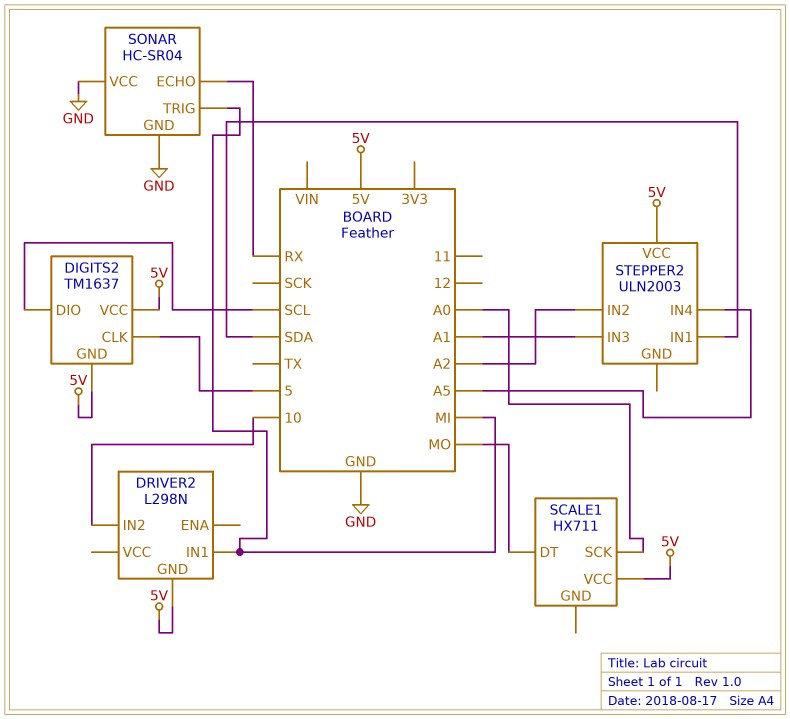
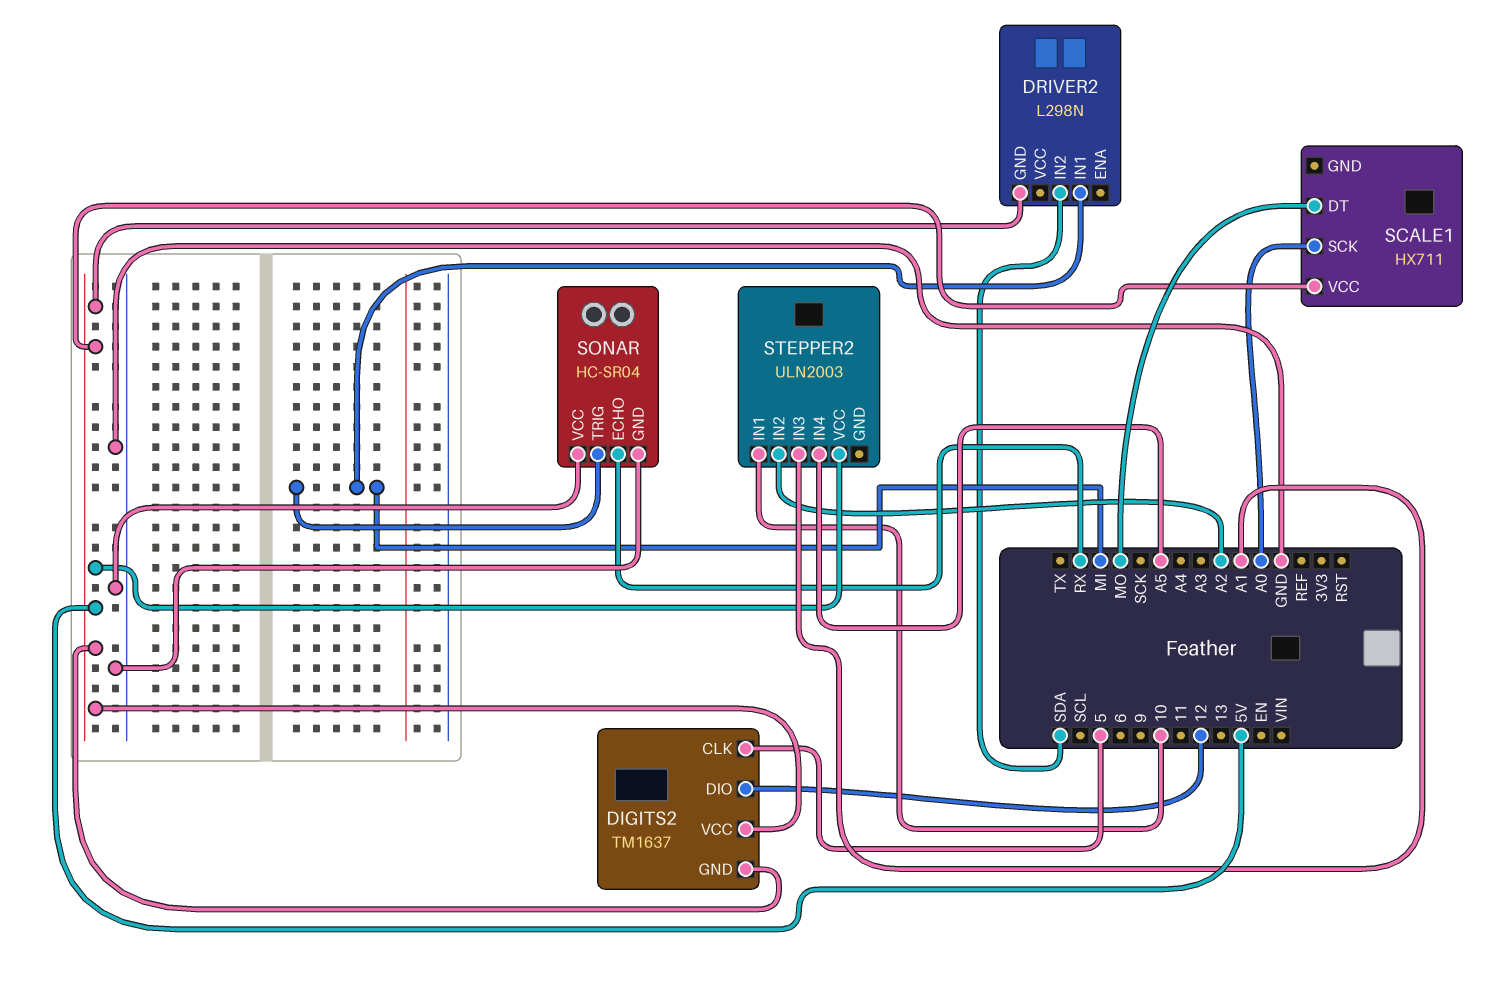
DIGITS2 pin DIO: SCL -> 12
DRIVER2 pin IN2: 10 -> SDA
STEPPER2 pin IN1: SDA -> 10

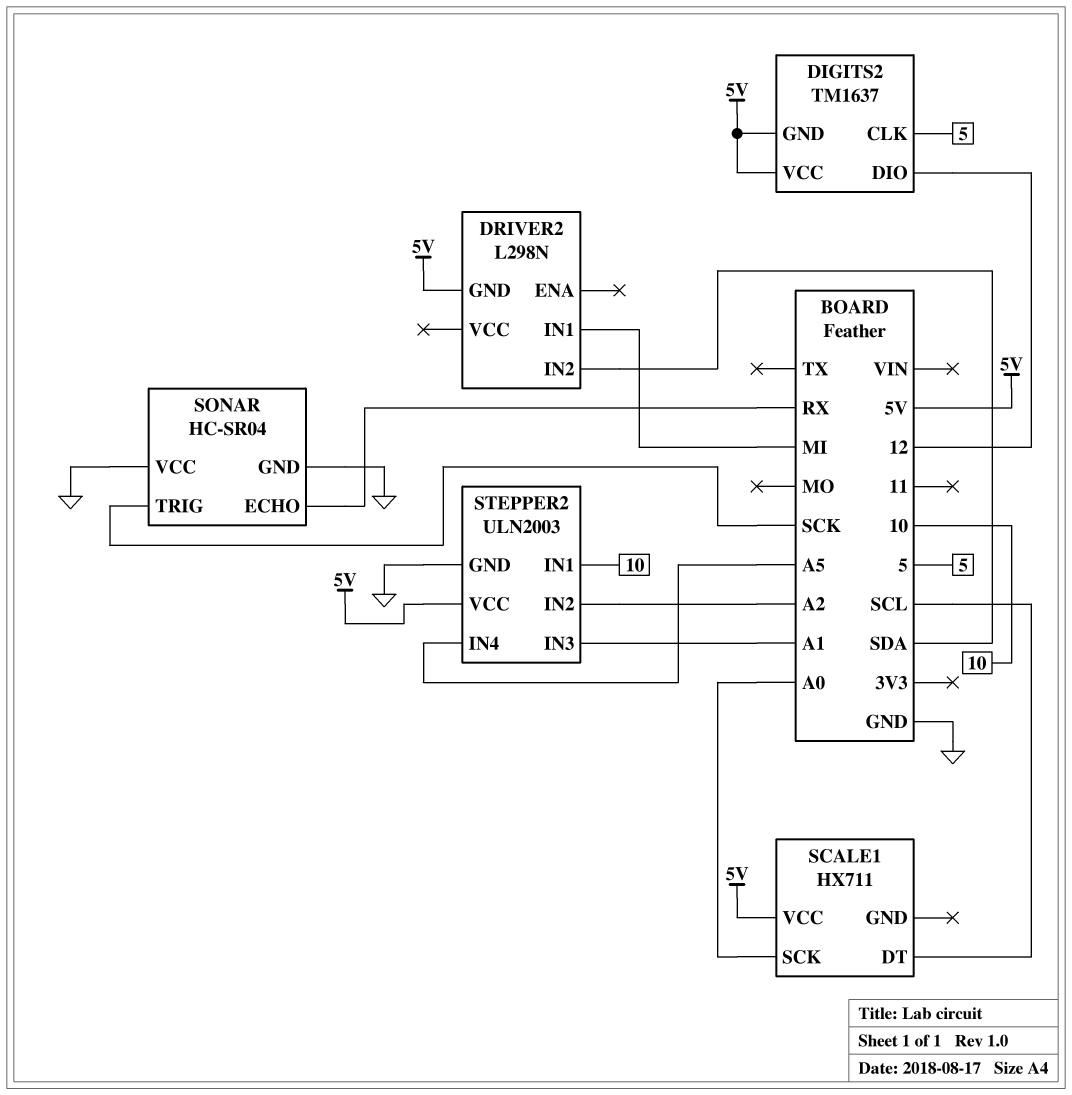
SCALE1 pin DT: MO -> SCL
SONAR pin TRIG: MI -> SCK
STEPPER2 pin GND: none -> GND

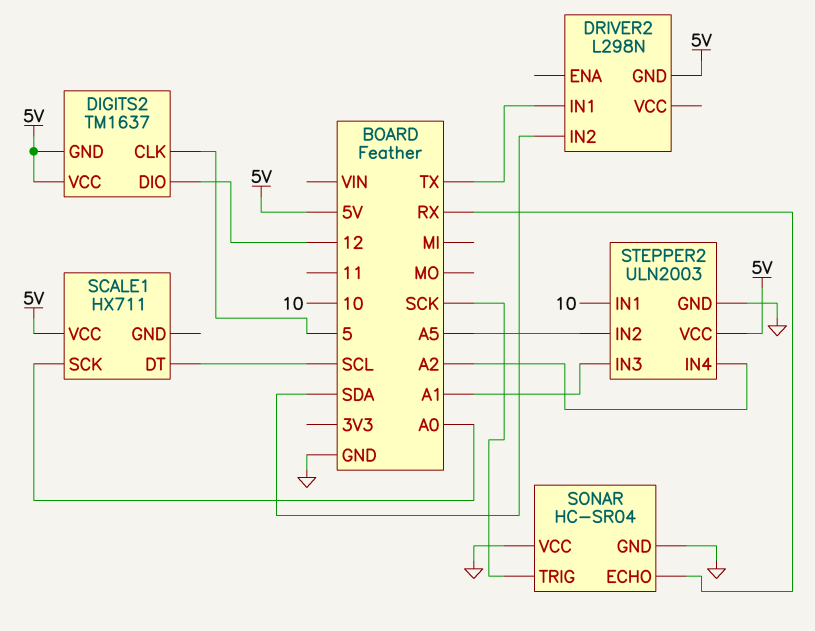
DRIVER2 pin IN1: MI -> TX
STEPPER2 pin IN2: A2 -> A5
STEPPER2 pin IN4: A5 -> A2

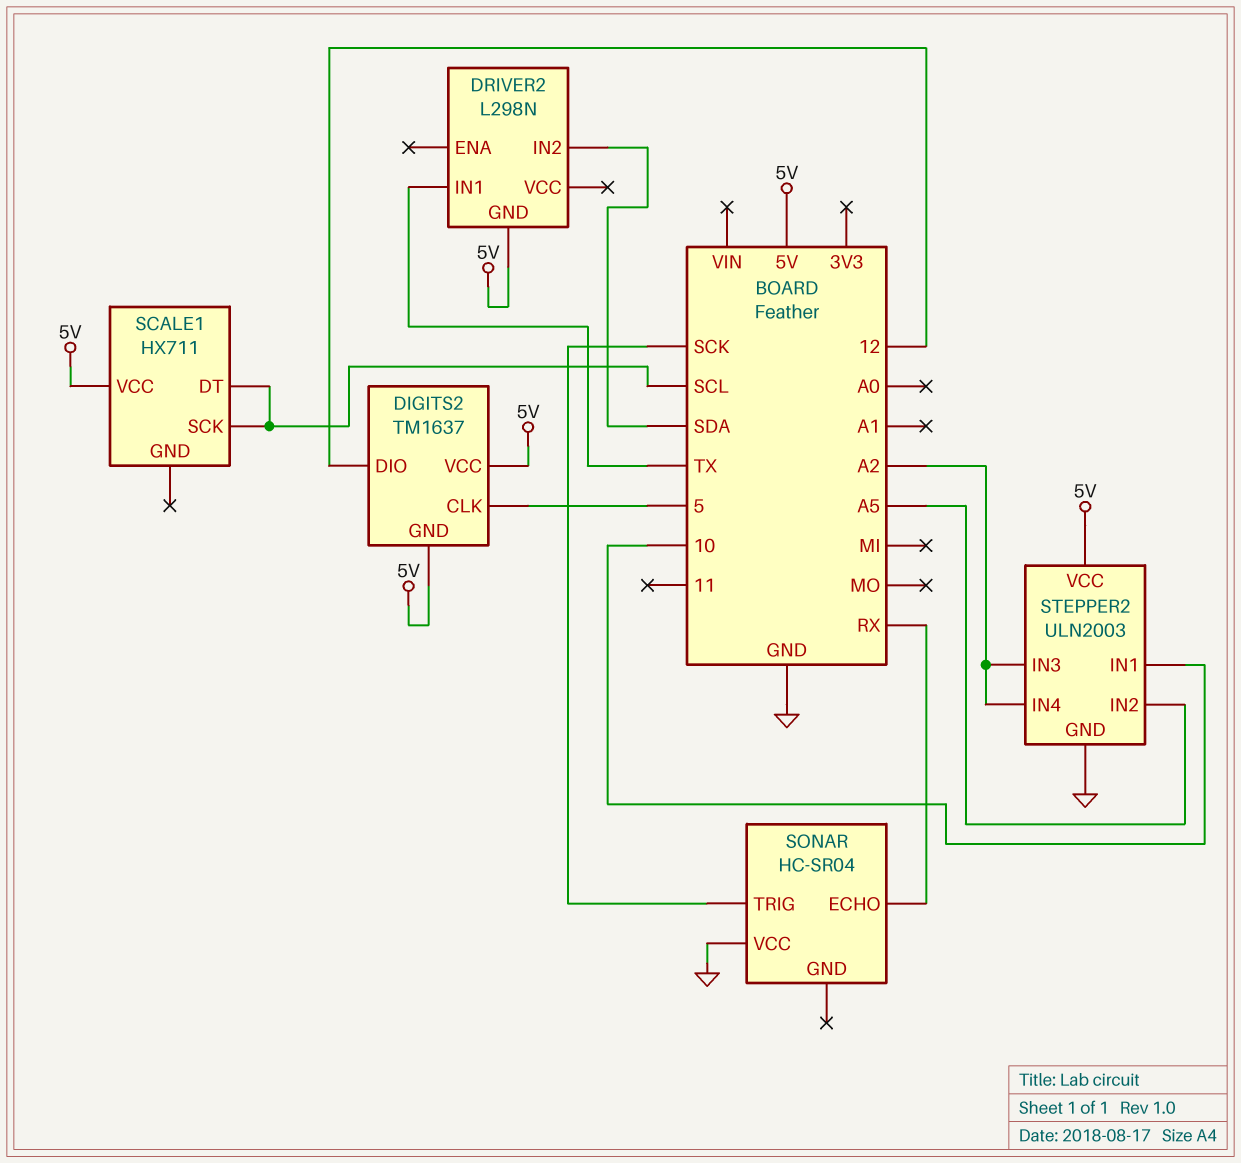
SCALE1 pin SCK: A0 -> SCL
SONAR pin GND: GND -> none
STEPPER2 pin IN3: A1 -> A2

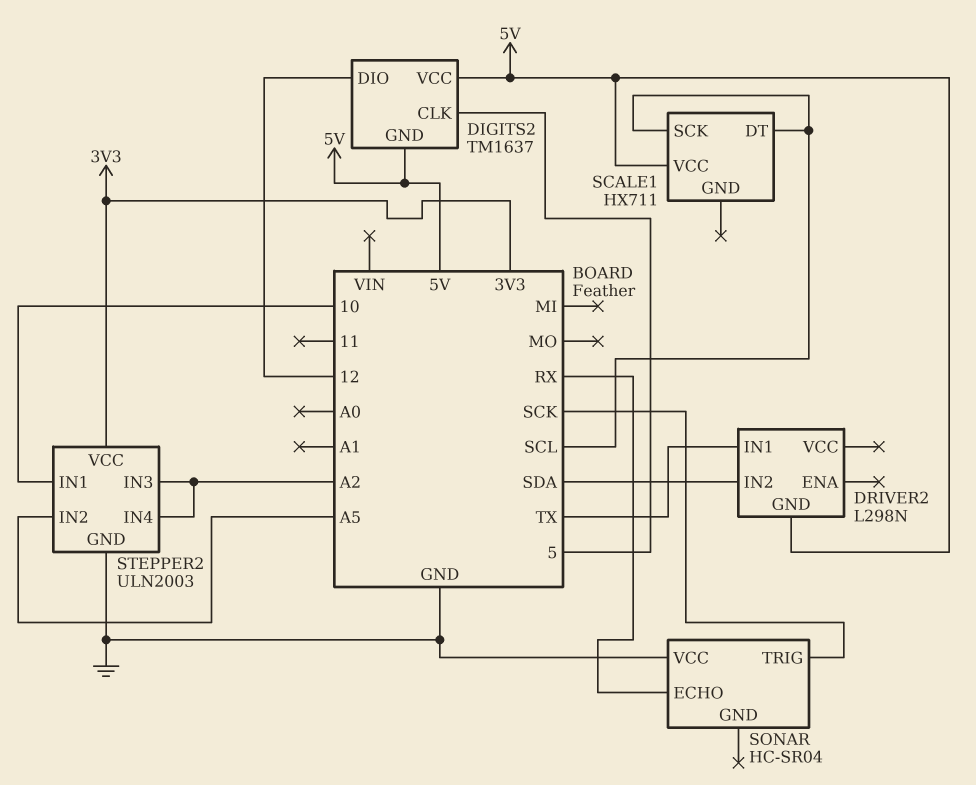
STEPPER2 pin VCC: 5V -> 3V3

